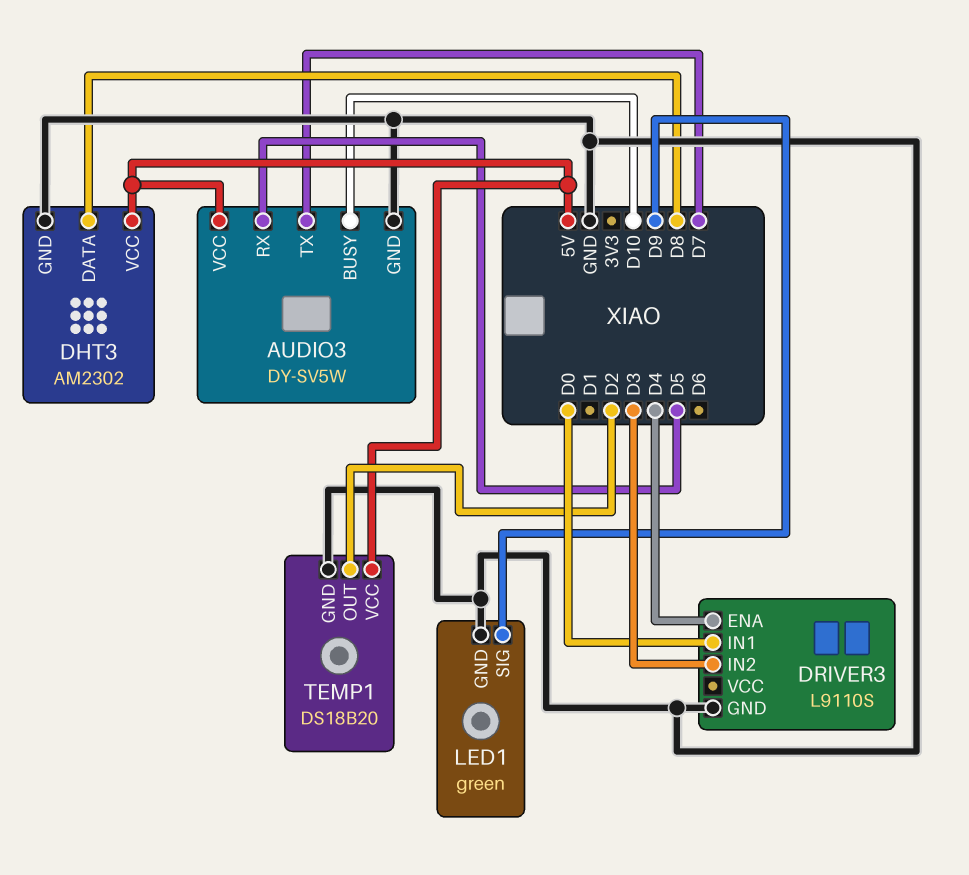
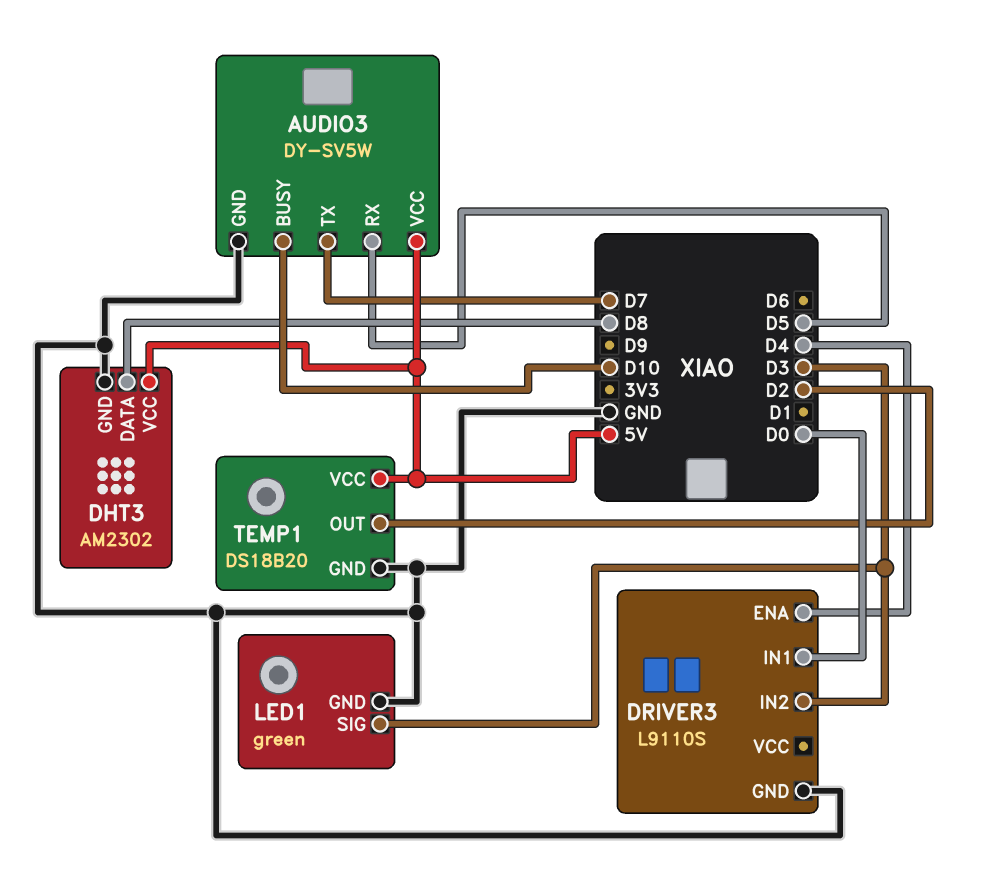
LED1 pin SIG: D9 -> D3

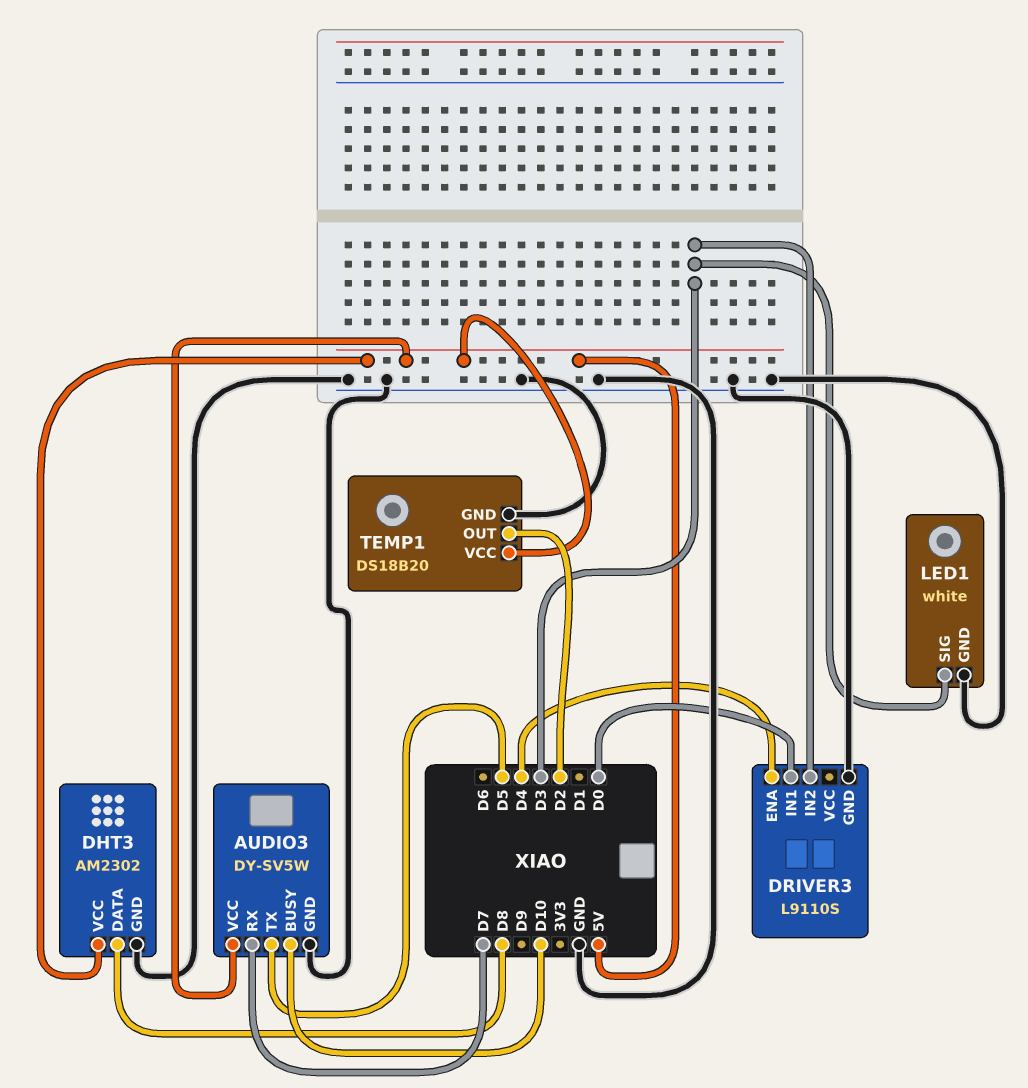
AUDIO3 pin RX: D5 -> D7
AUDIO3 pin TX: D7 -> D5
LED1: green -> white

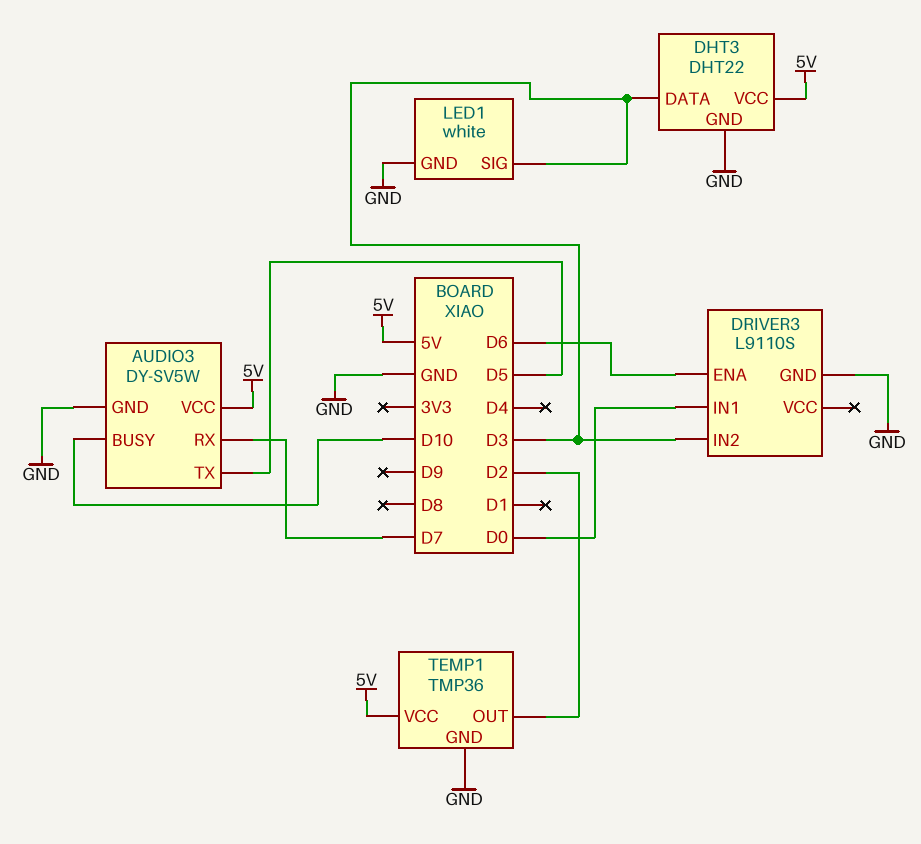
DHT3: AM2302 -> DHT22
DHT3 pin DATA: D8 -> D3
DRIVER3 pin ENA: D4 -> D6
TEMP1: DS18B20 -> TMP36

